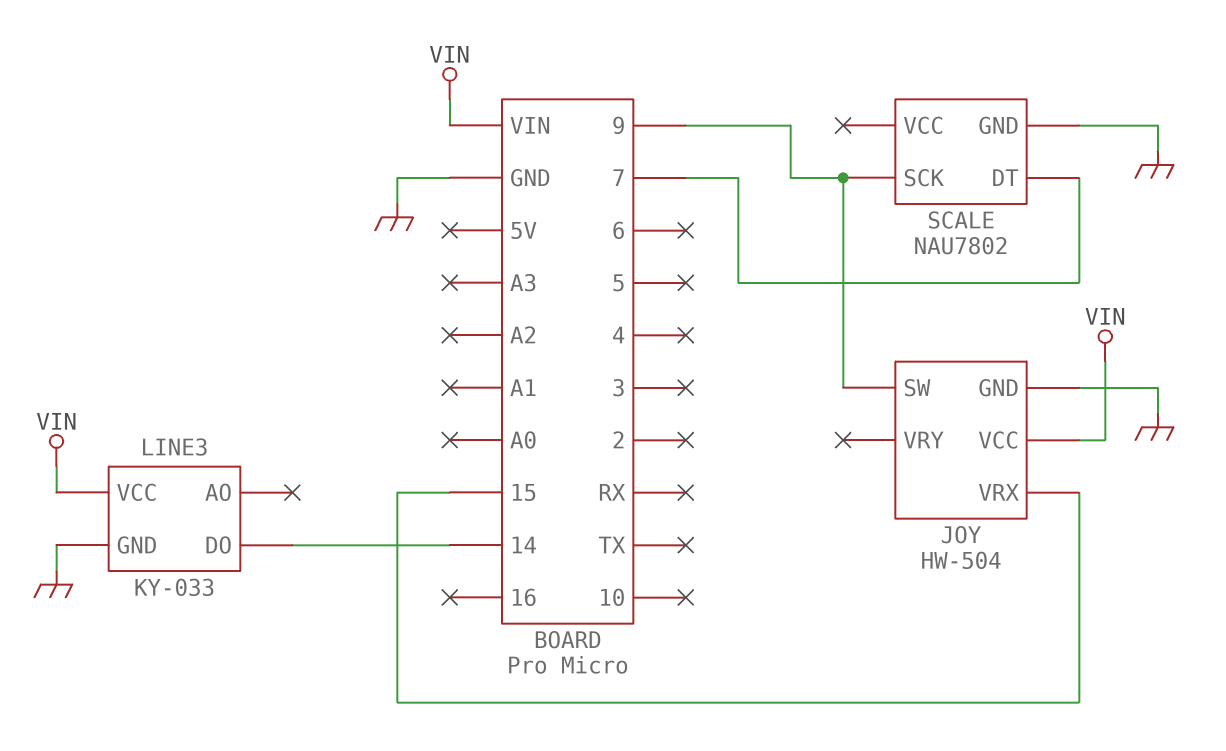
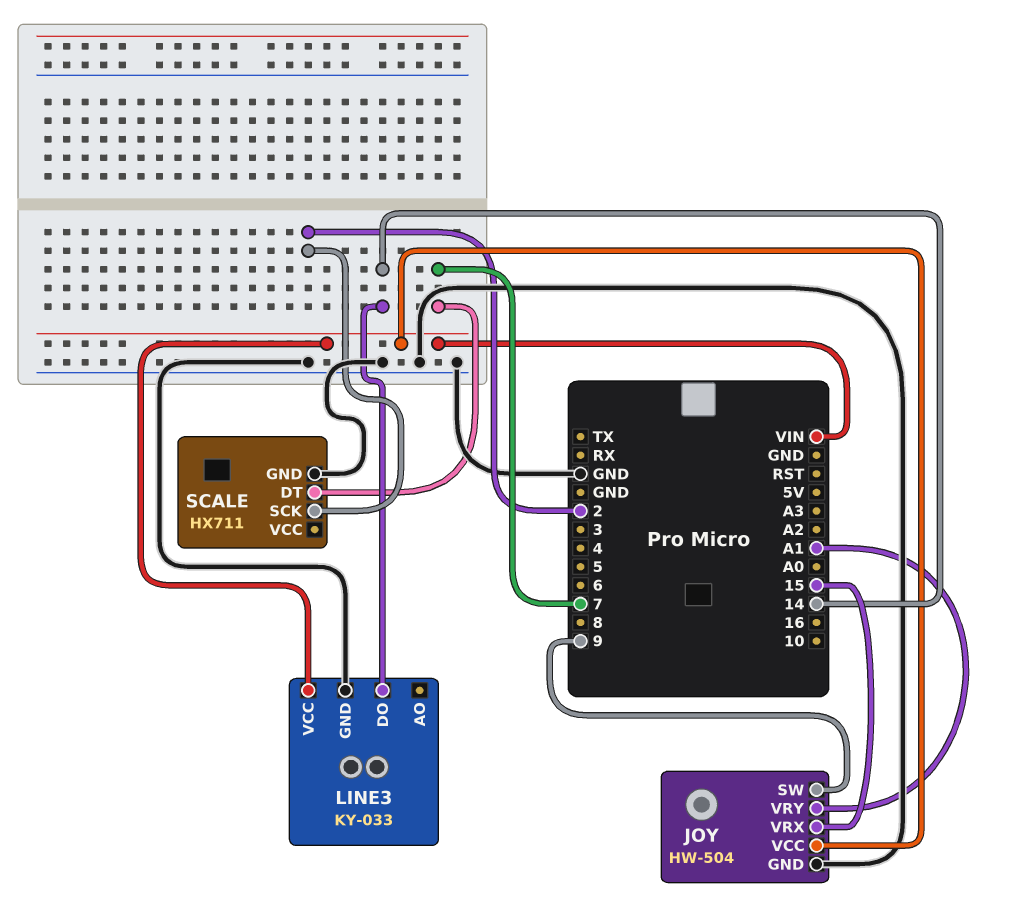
JOY pin VRY: none -> A1
SCALE: NAU7802 -> HX711
SCALE pin SCK: 9 -> 2

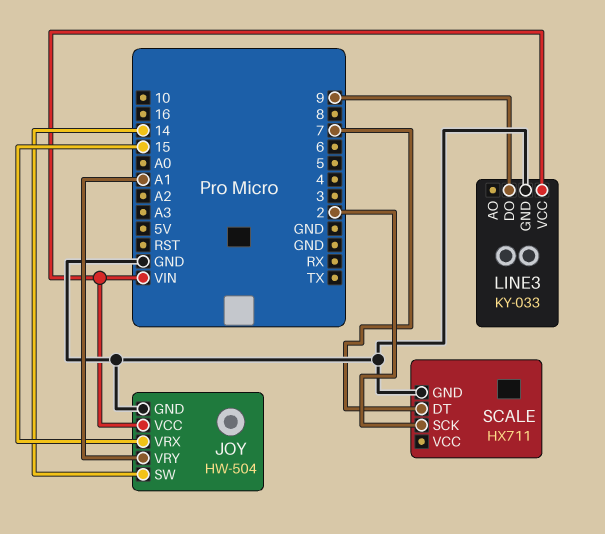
JOY pin SW: 9 -> 14
LINE3 pin DO: 14 -> 9

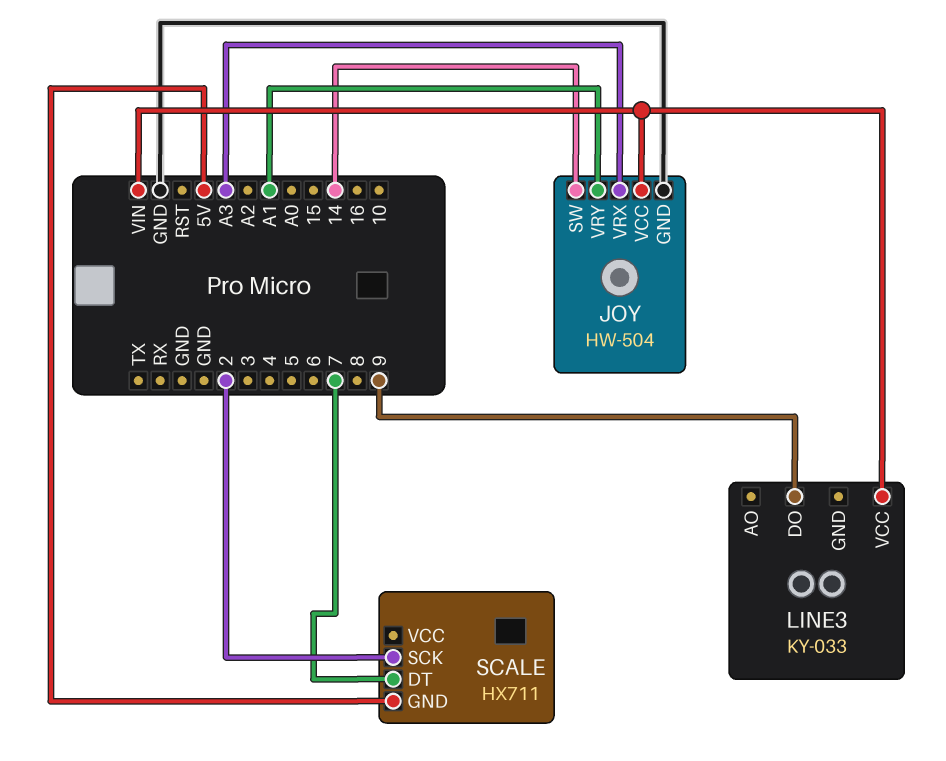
JOY pin VRX: 15 -> A3
LINE3 pin GND: GND -> none
SCALE pin GND: GND -> 5V

